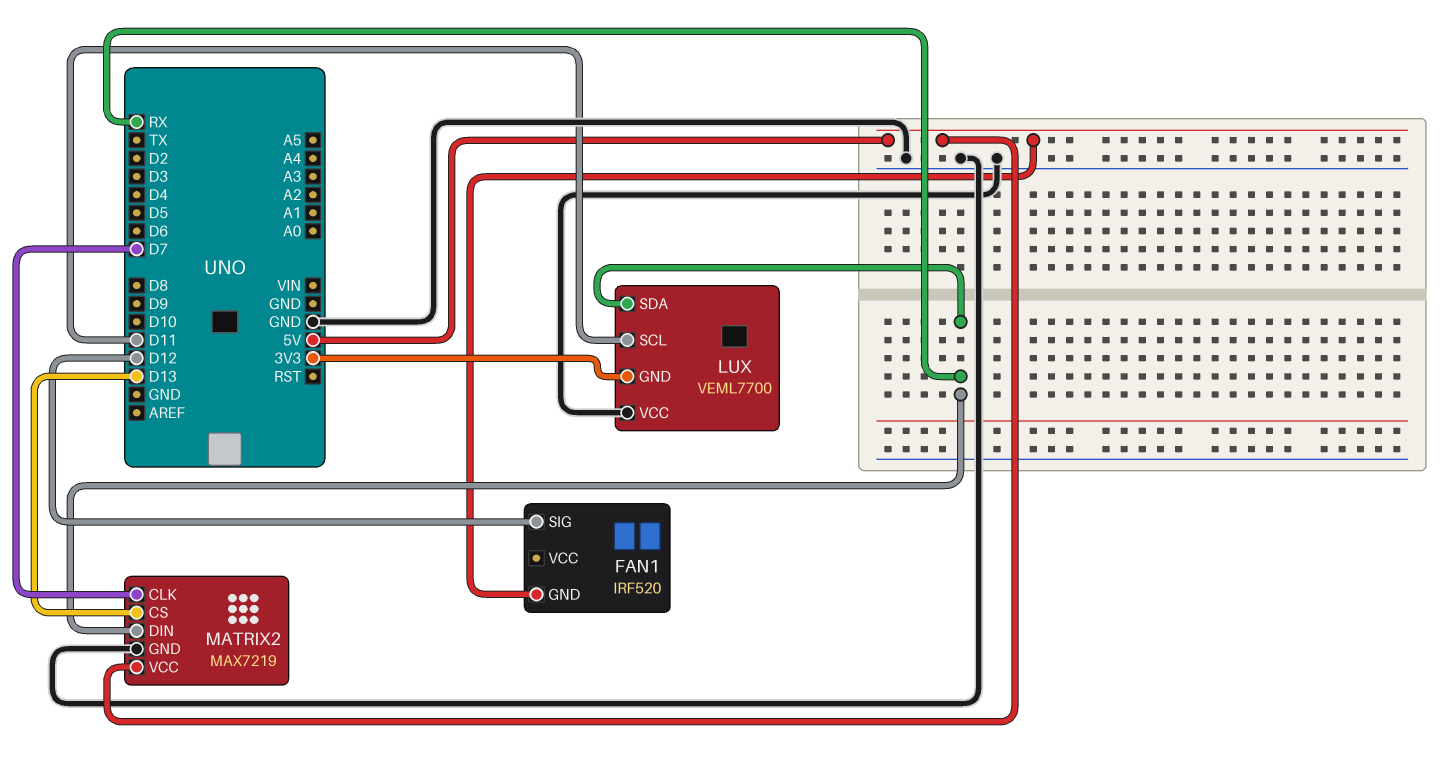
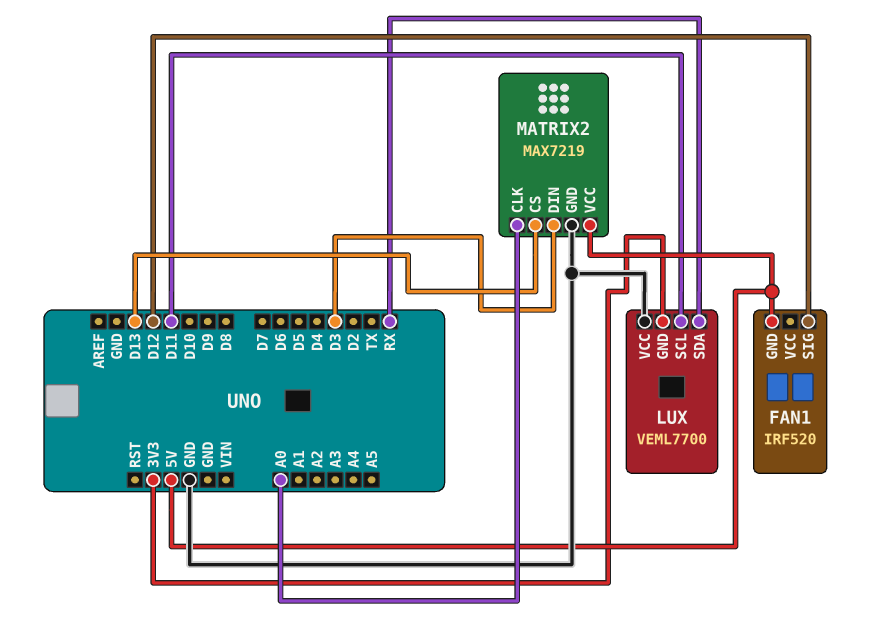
MATRIX2 pin CLK: D7 -> A0
MATRIX2 pin DIN: RX -> D3

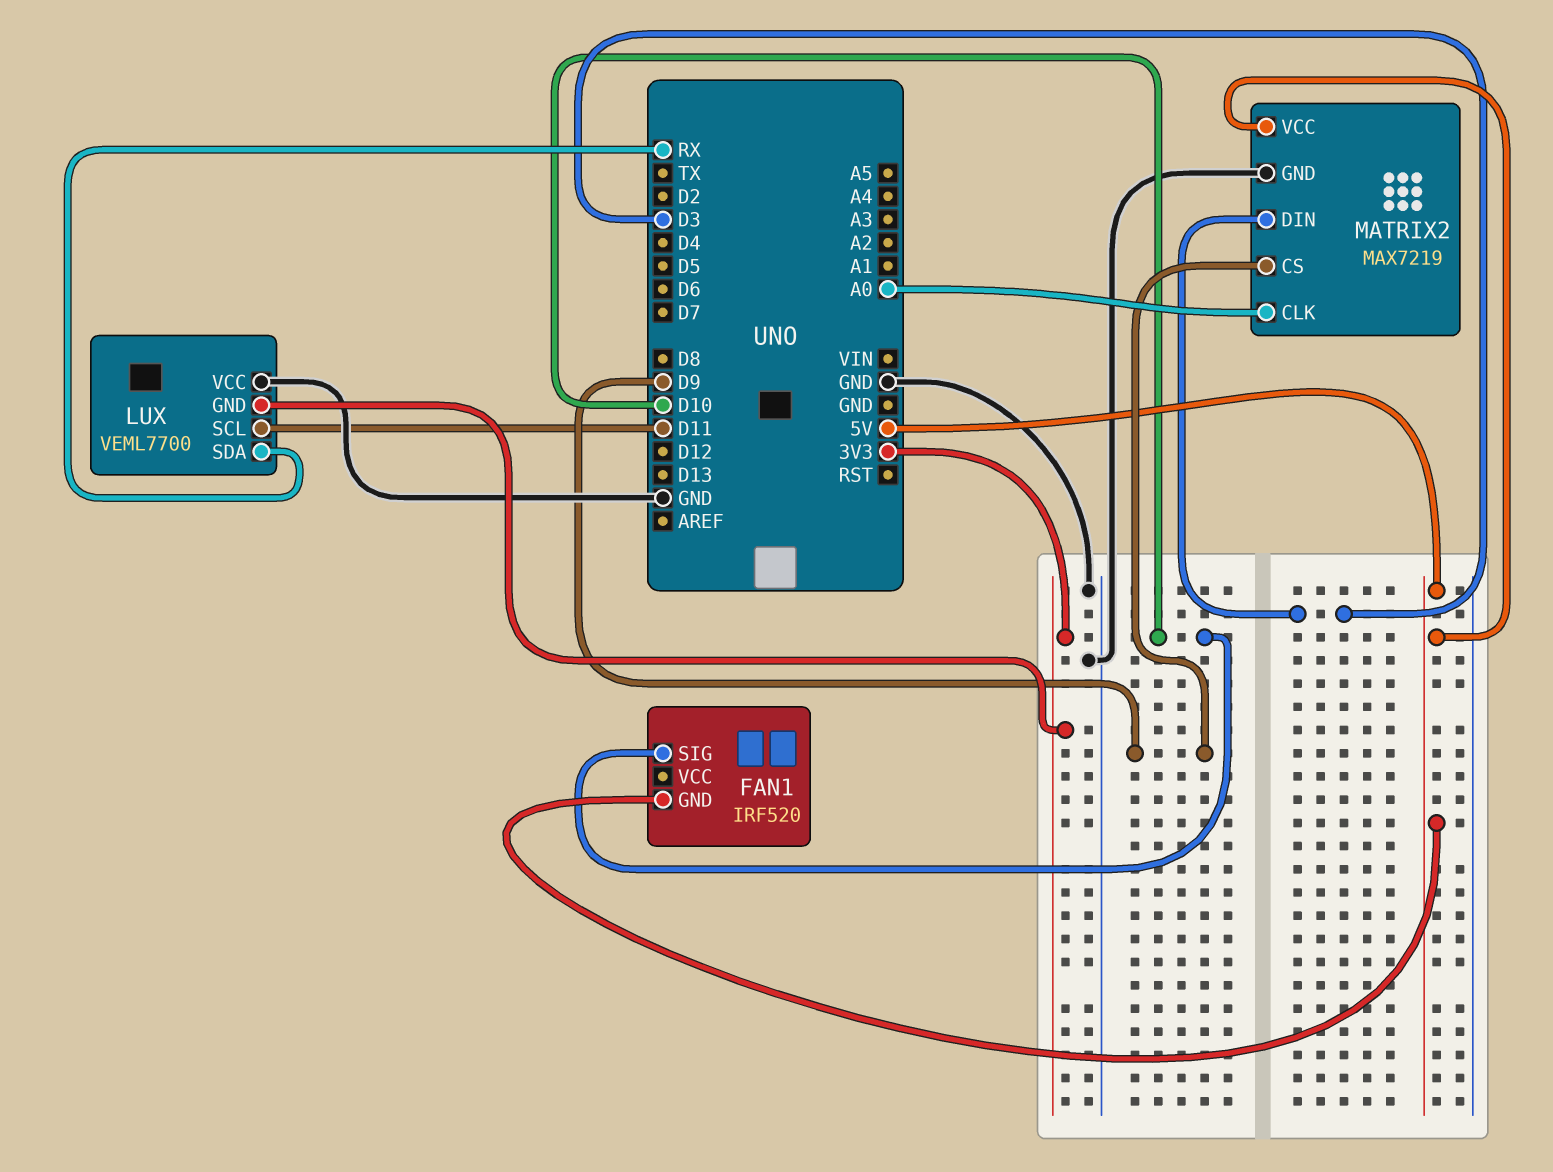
FAN1 pin SIG: D12 -> D10
MATRIX2 pin CS: D13 -> D9

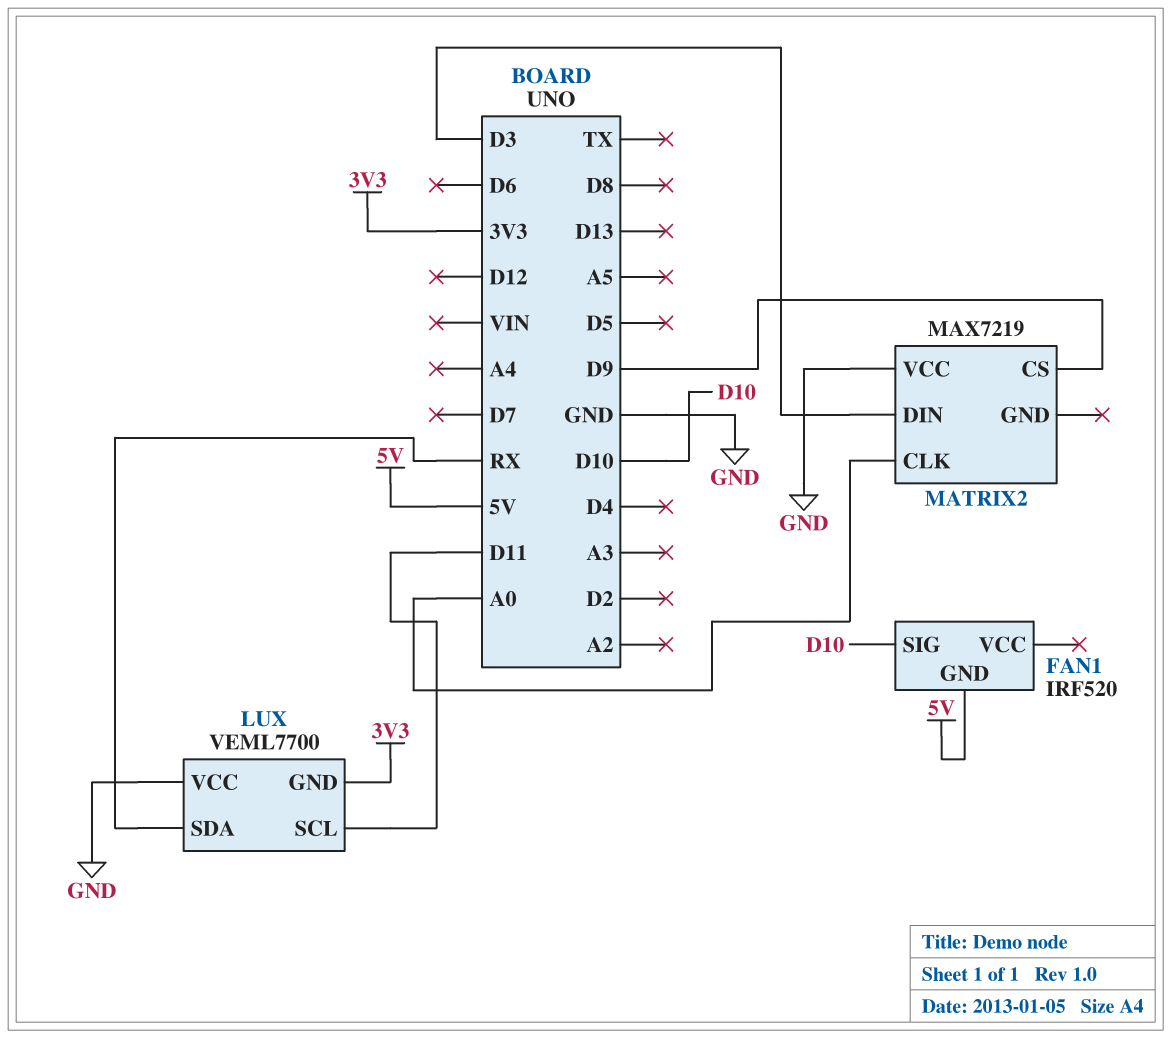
MATRIX2 pin GND: GND -> none
MATRIX2 pin VCC: 5V -> GND

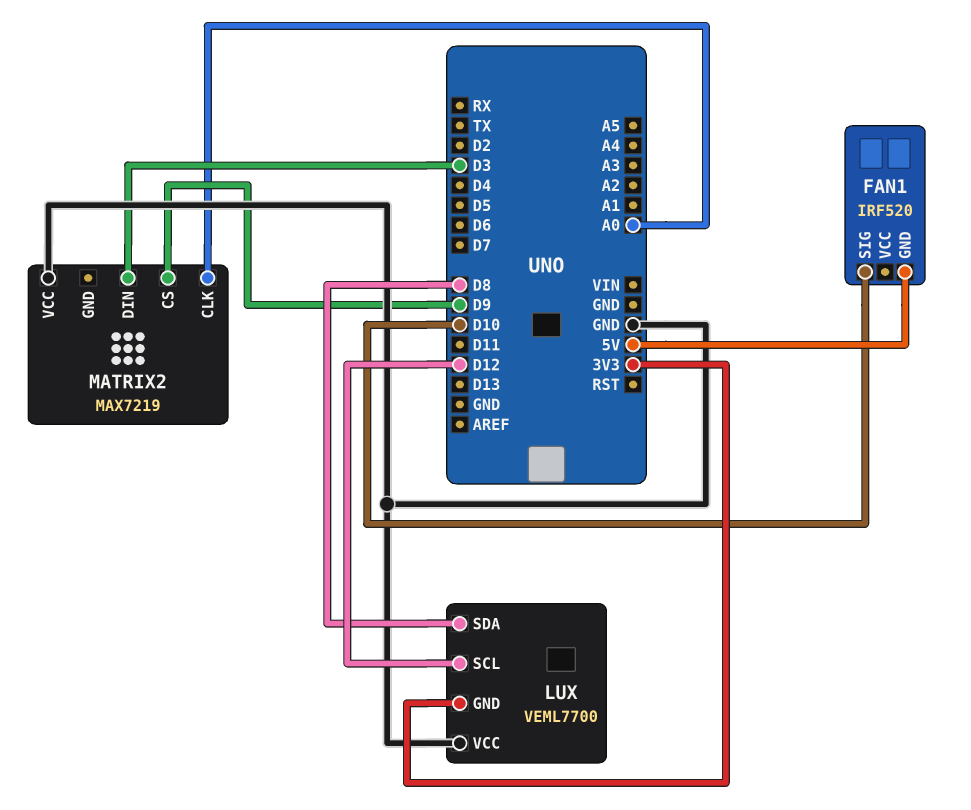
LUX pin SCL: D11 -> D12
LUX pin SDA: RX -> D8

